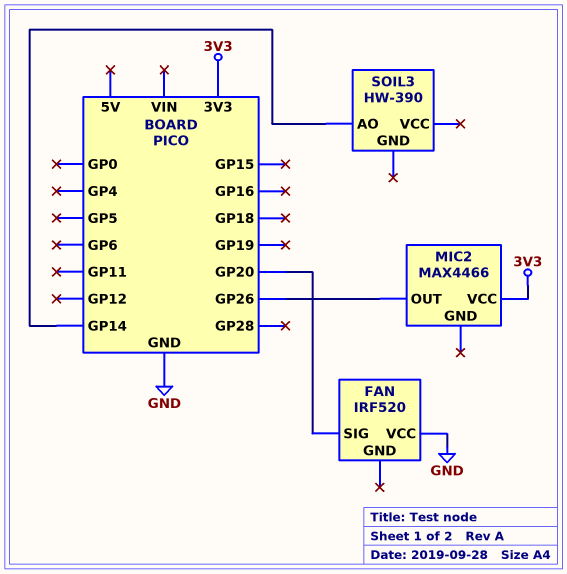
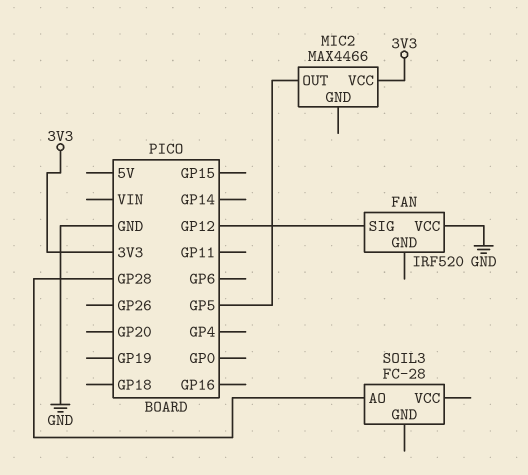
FAN pin SIG: GP20 -> GP12
MIC2 pin OUT: GP26 -> GP5
SOIL3: HW-390 -> FC-28
SOIL3 pin AO: GP14 -> GP28

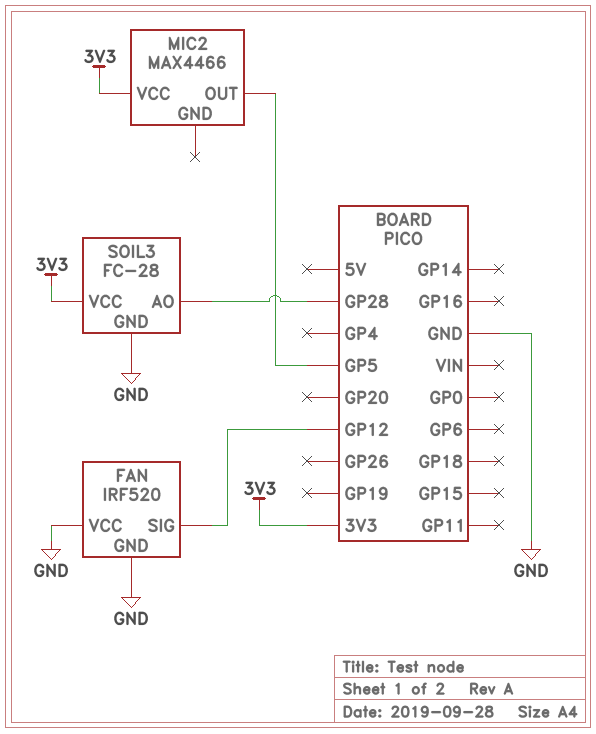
FAN pin GND: none -> GND
SOIL3 pin GND: none -> GND
SOIL3 pin VCC: none -> 3V3

